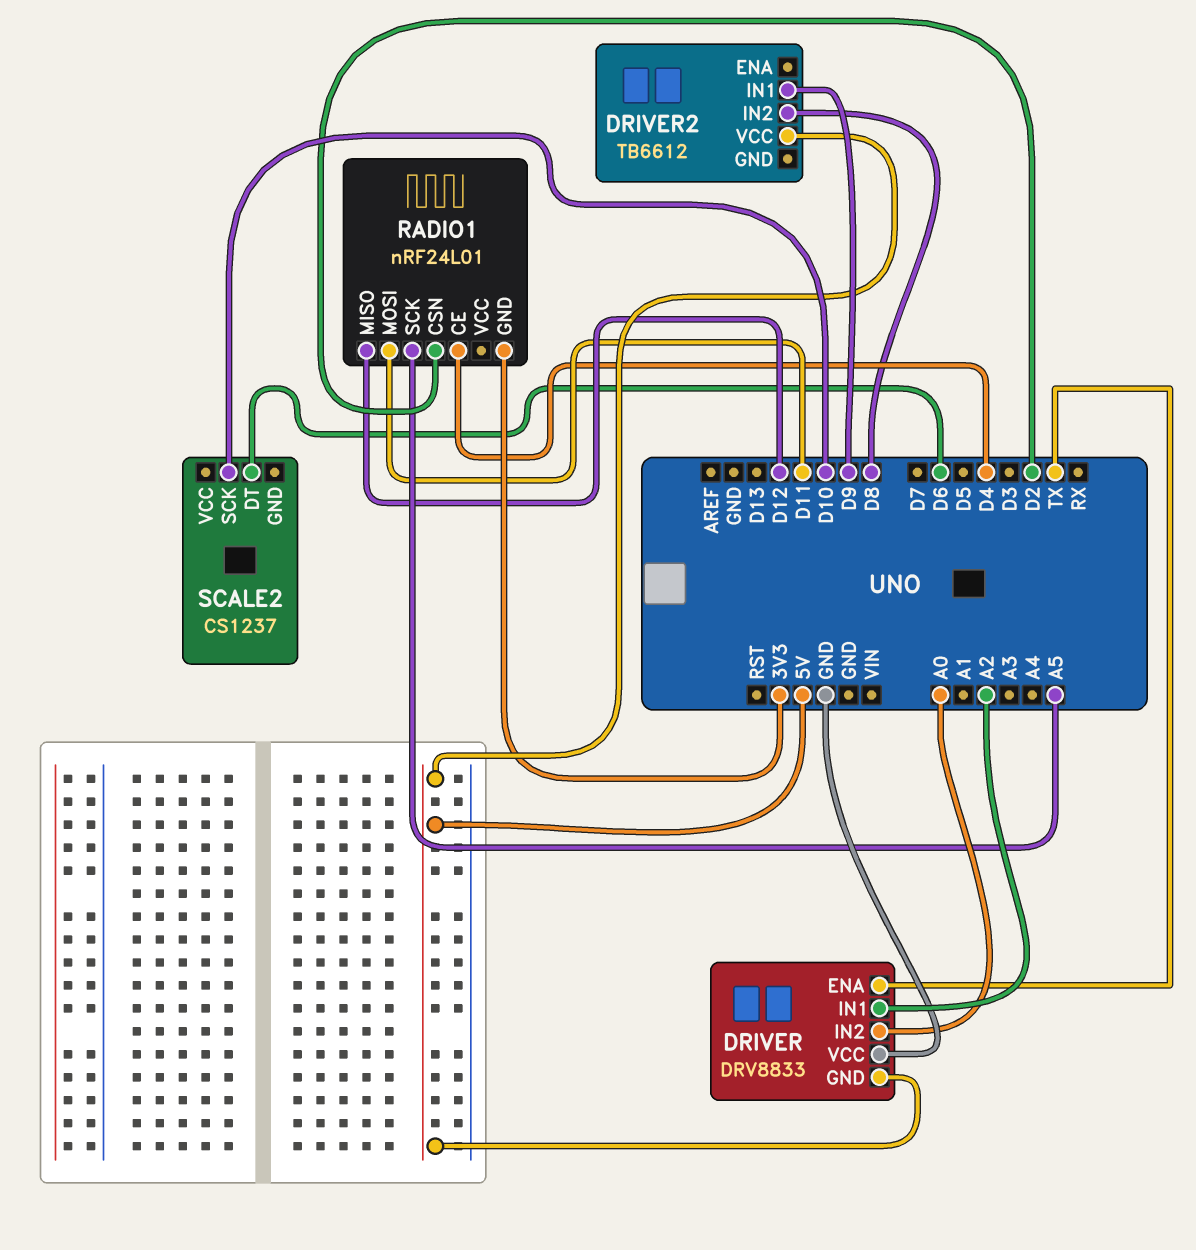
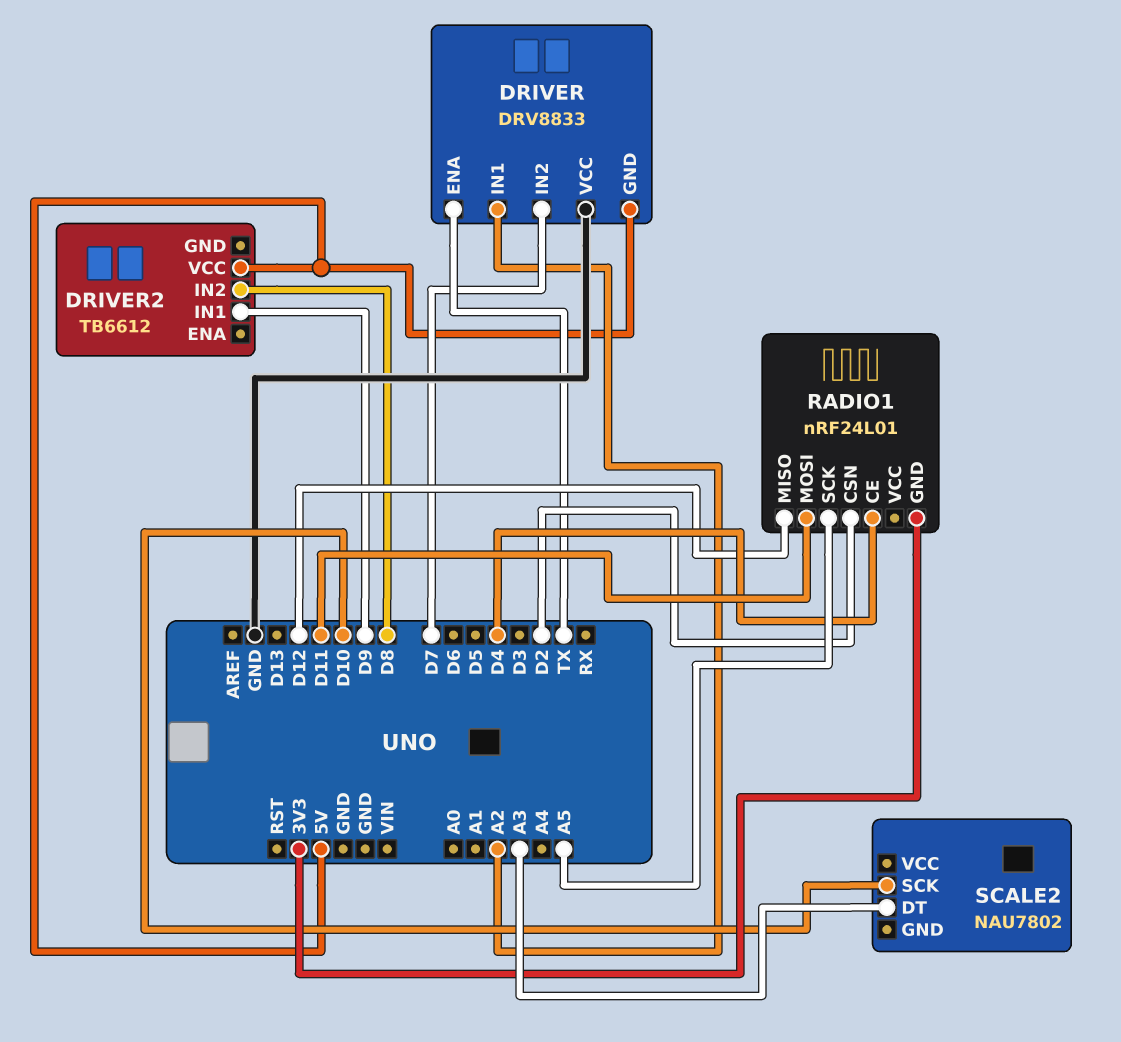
DRIVER pin IN2: A0 -> D7
SCALE2: CS1237 -> NAU7802
SCALE2 pin DT: D6 -> A3

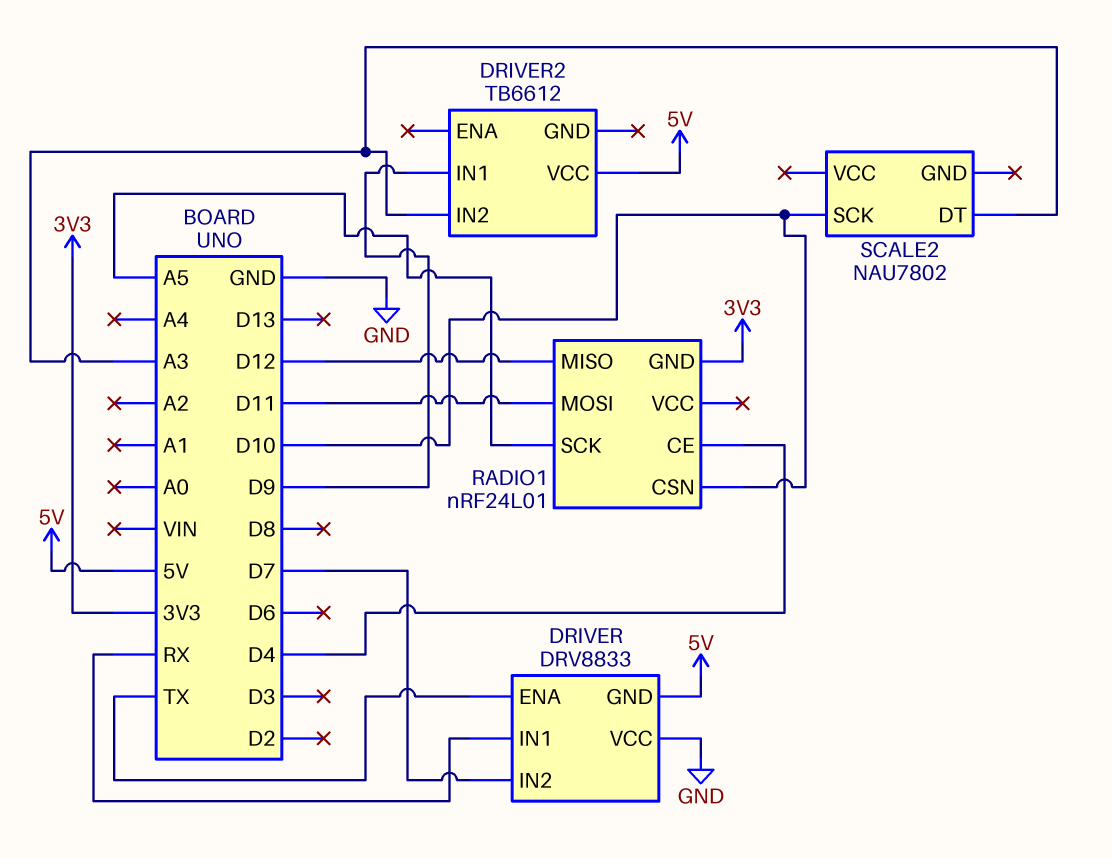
DRIVER pin IN1: A2 -> RX
DRIVER2 pin IN2: D8 -> A3
RADIO1 pin CSN: D2 -> D10

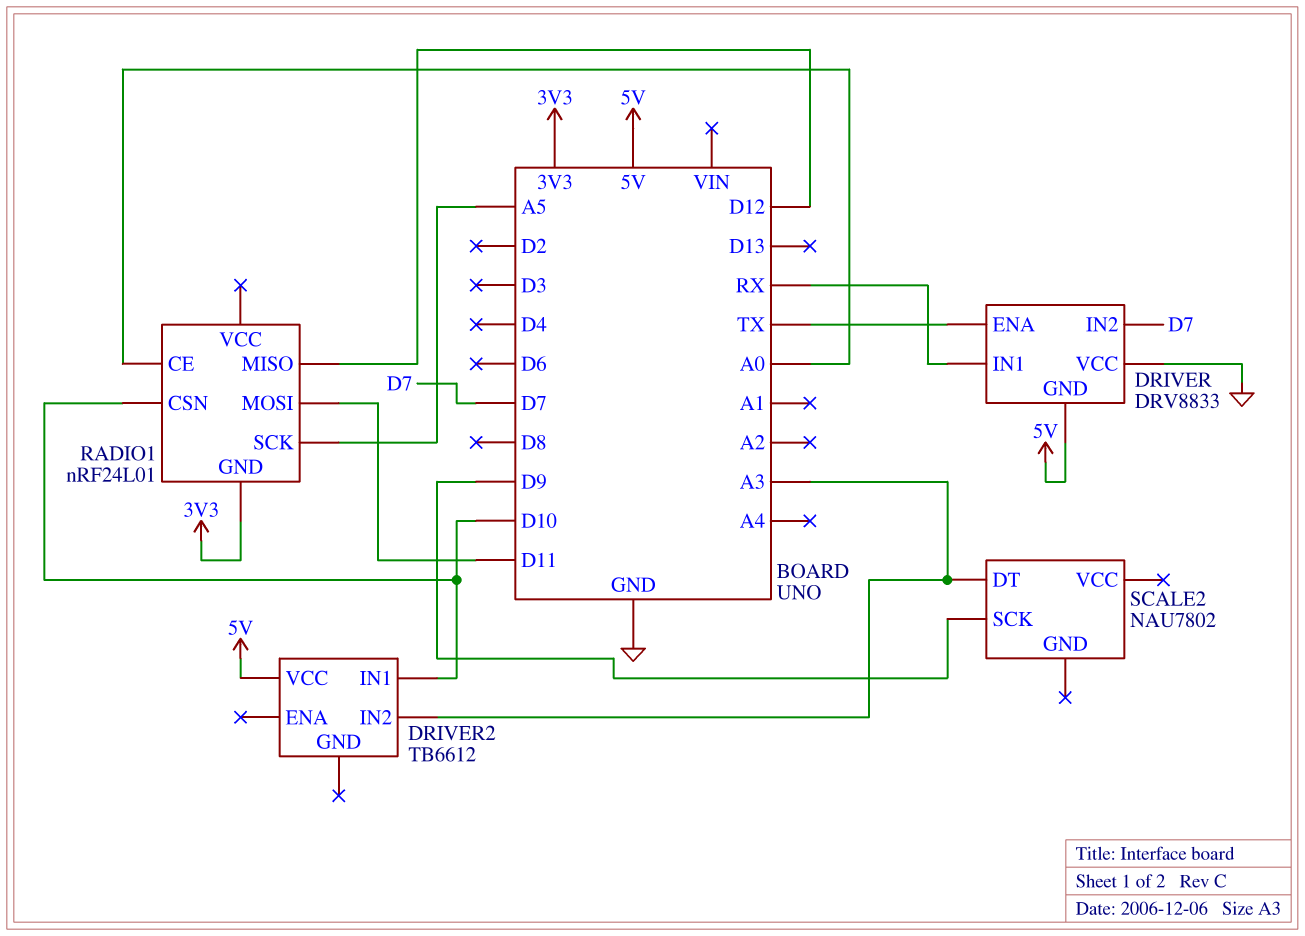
DRIVER2 pin IN1: D9 -> D10
RADIO1 pin CE: D4 -> A0
SCALE2 pin SCK: D10 -> D9

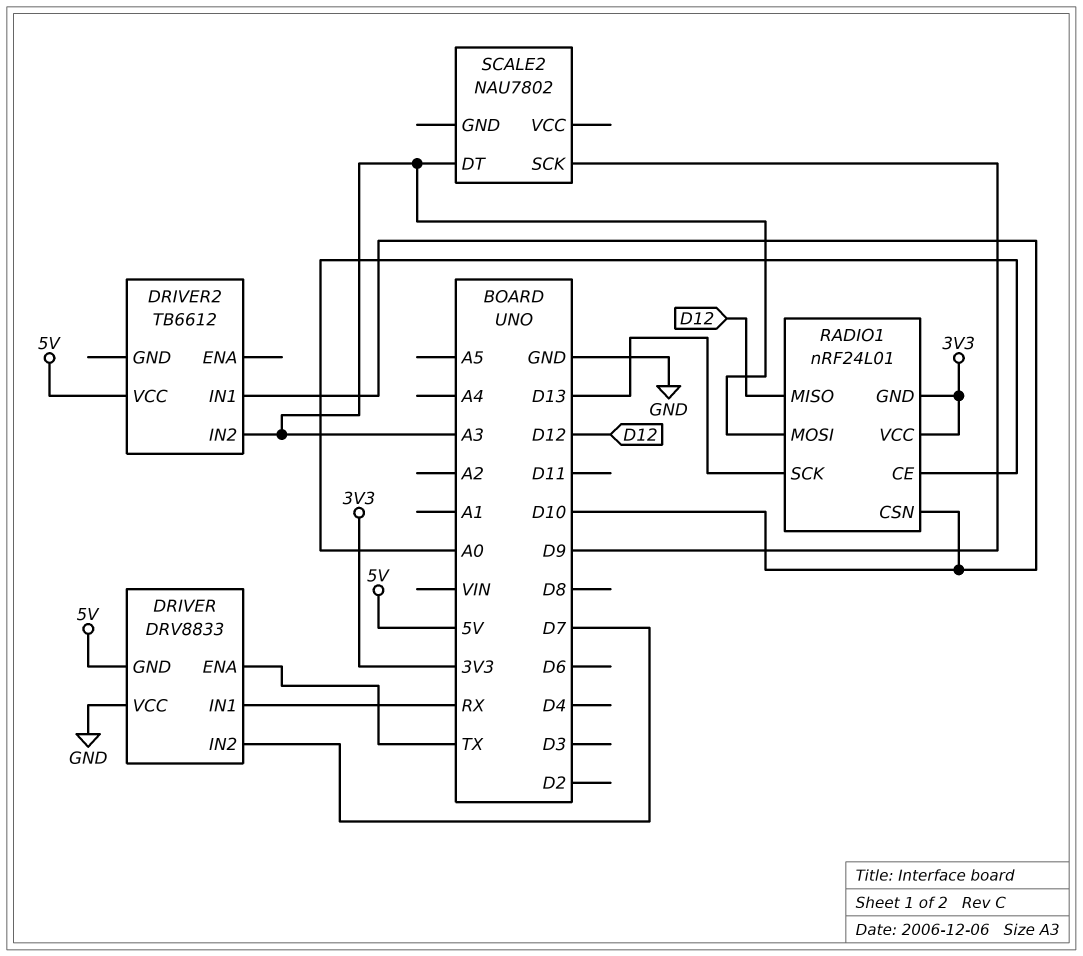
RADIO1 pin MOSI: D11 -> A3
RADIO1 pin SCK: A5 -> D13
RADIO1 pin VCC: none -> 3V3

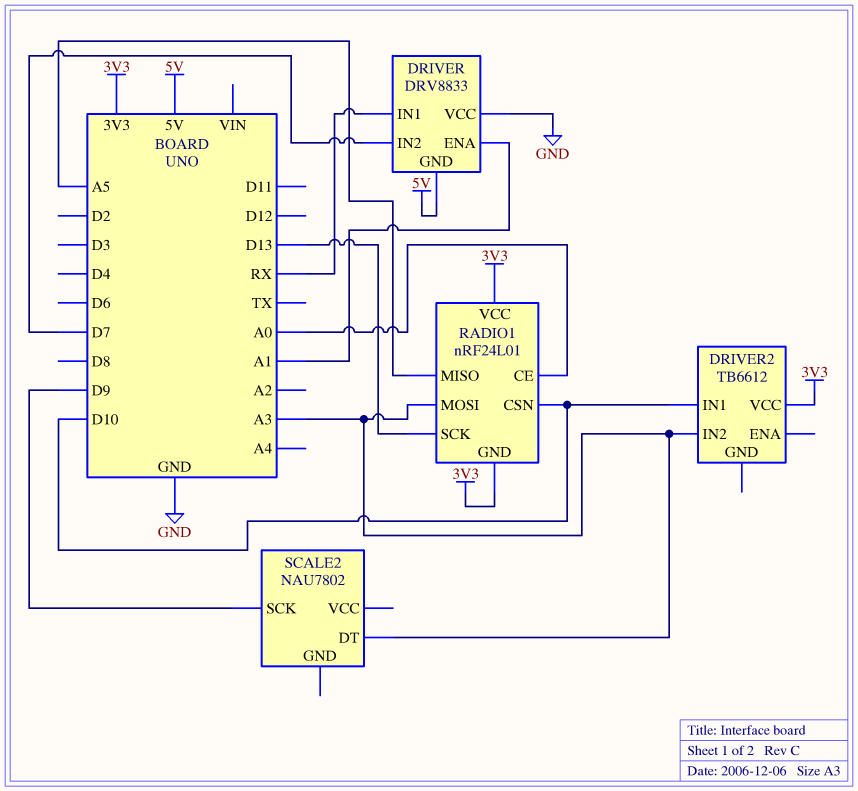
DRIVER pin ENA: TX -> A1
DRIVER2 pin VCC: 5V -> 3V3
RADIO1 pin MISO: D12 -> A5

